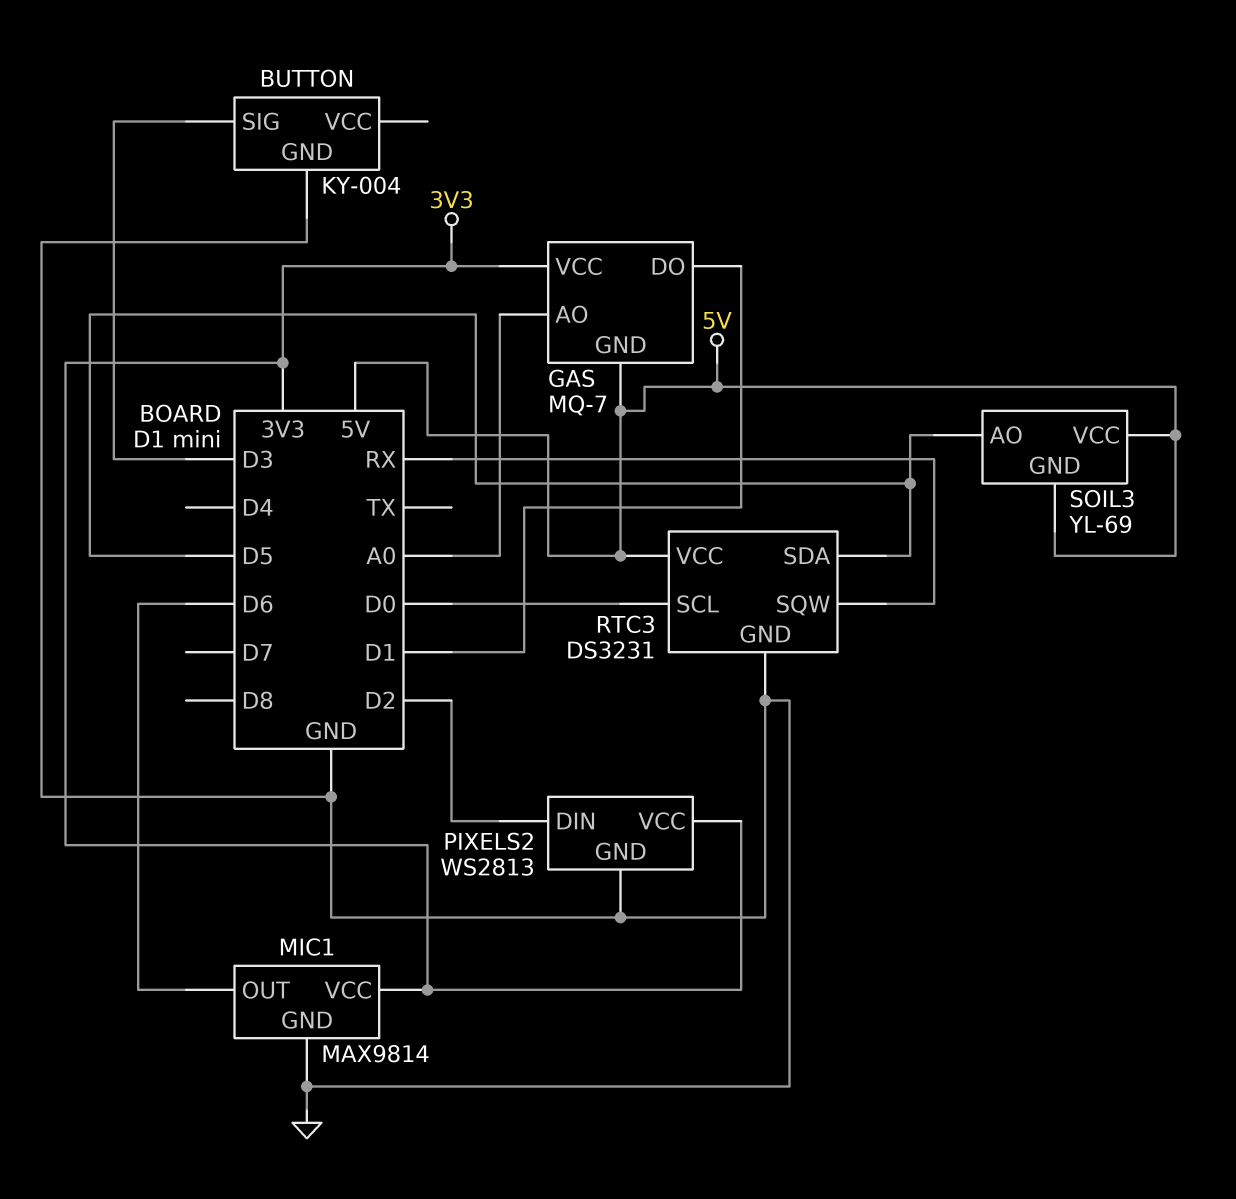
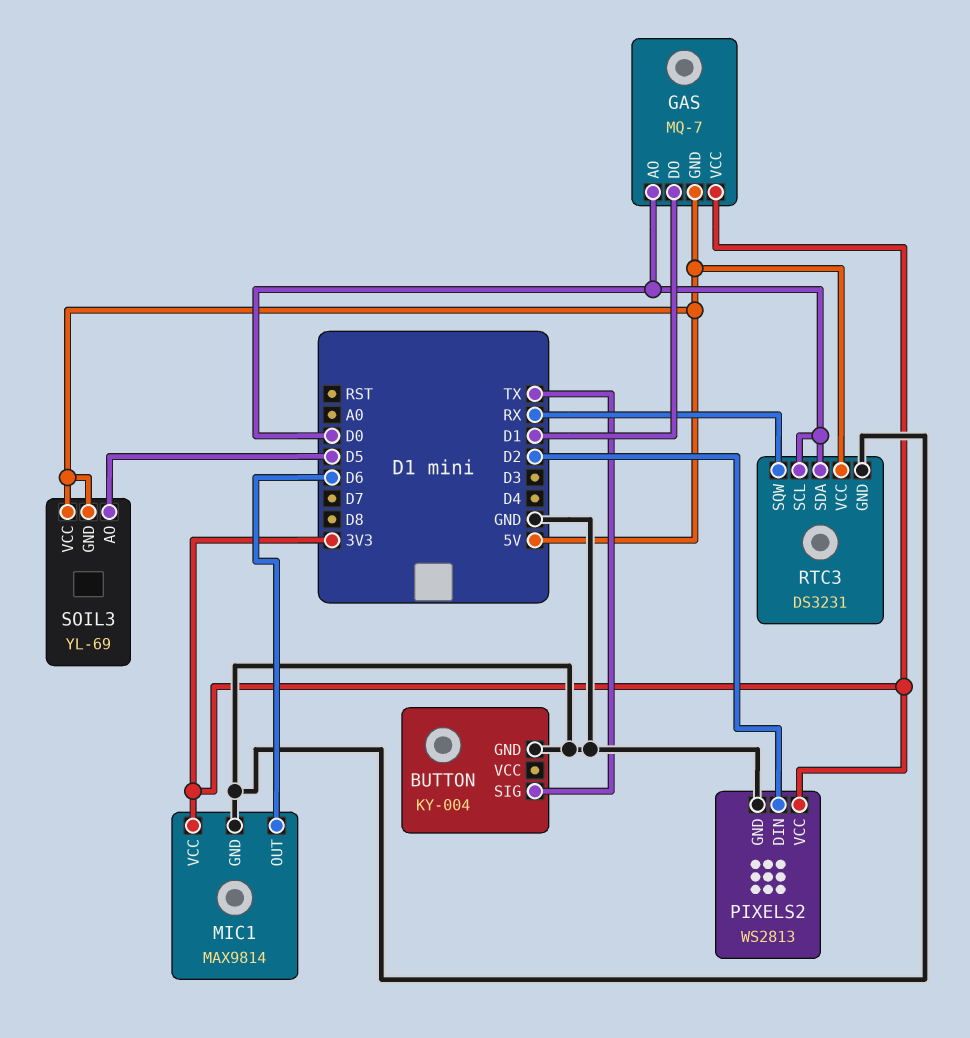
BUTTON pin SIG: D3 -> TX
GAS pin AO: A0 -> D0
RTC3 pin SDA: D5 -> D0

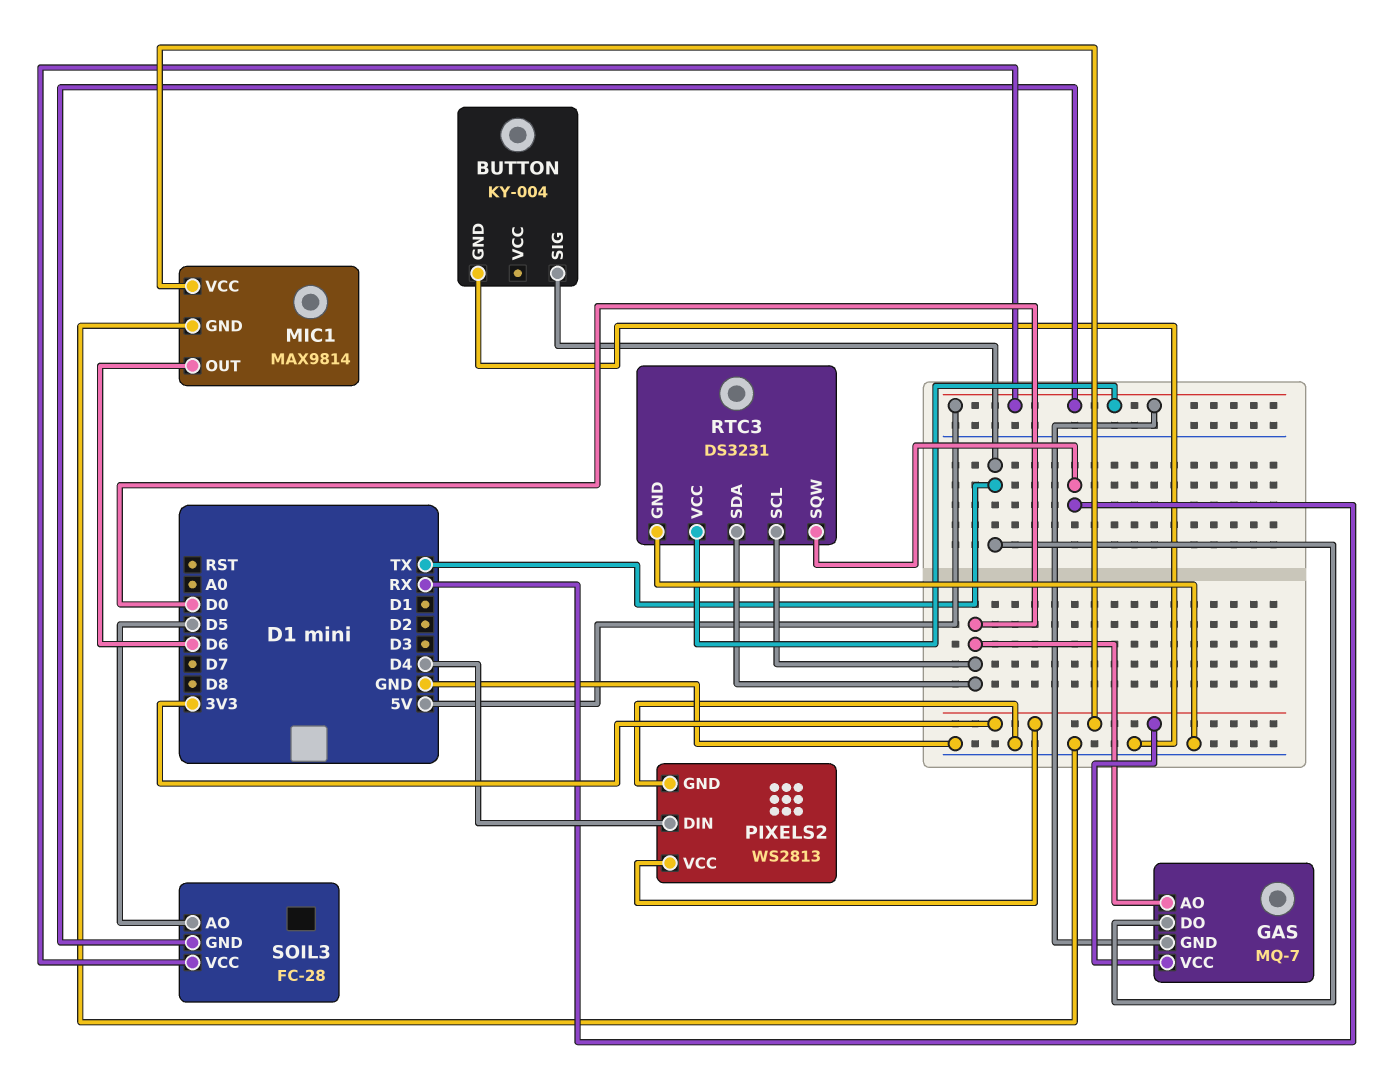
GAS pin DO: D1 -> TX
PIXELS2 pin DIN: D2 -> D4
SOIL3: YL-69 -> FC-28

